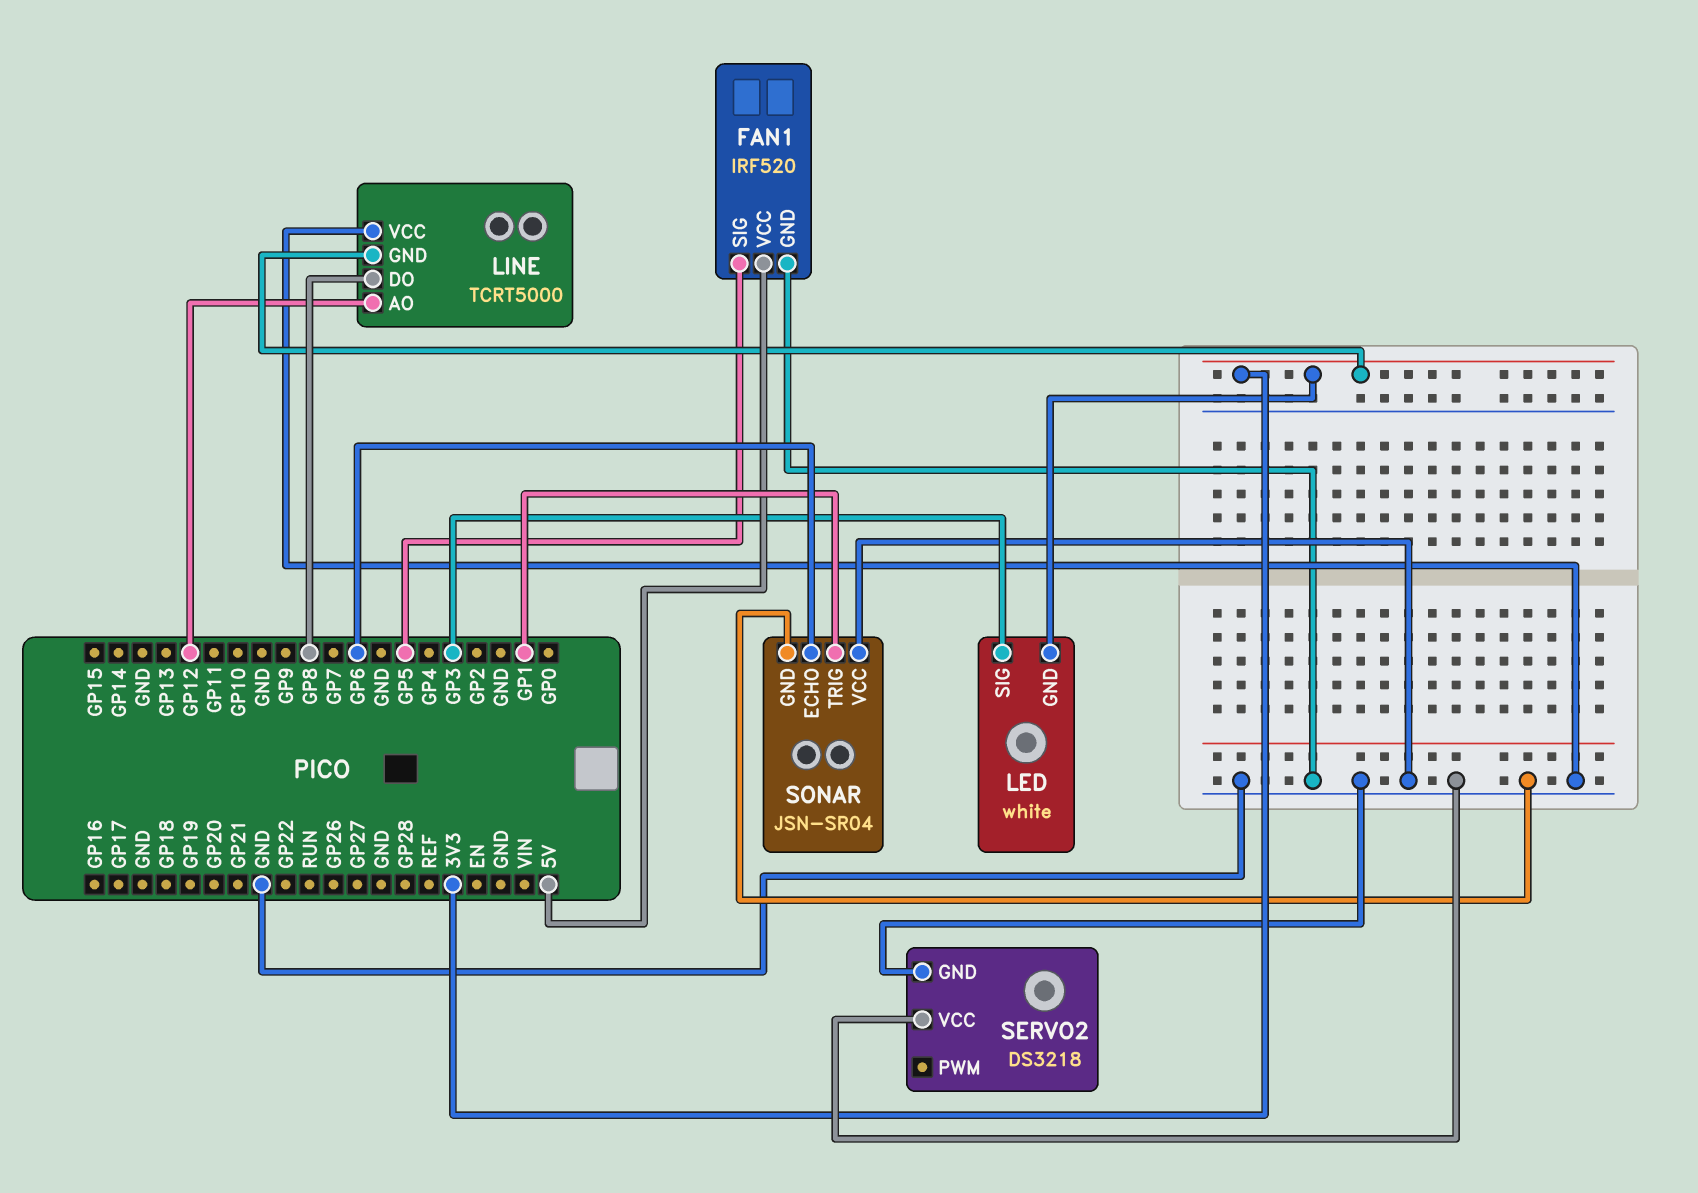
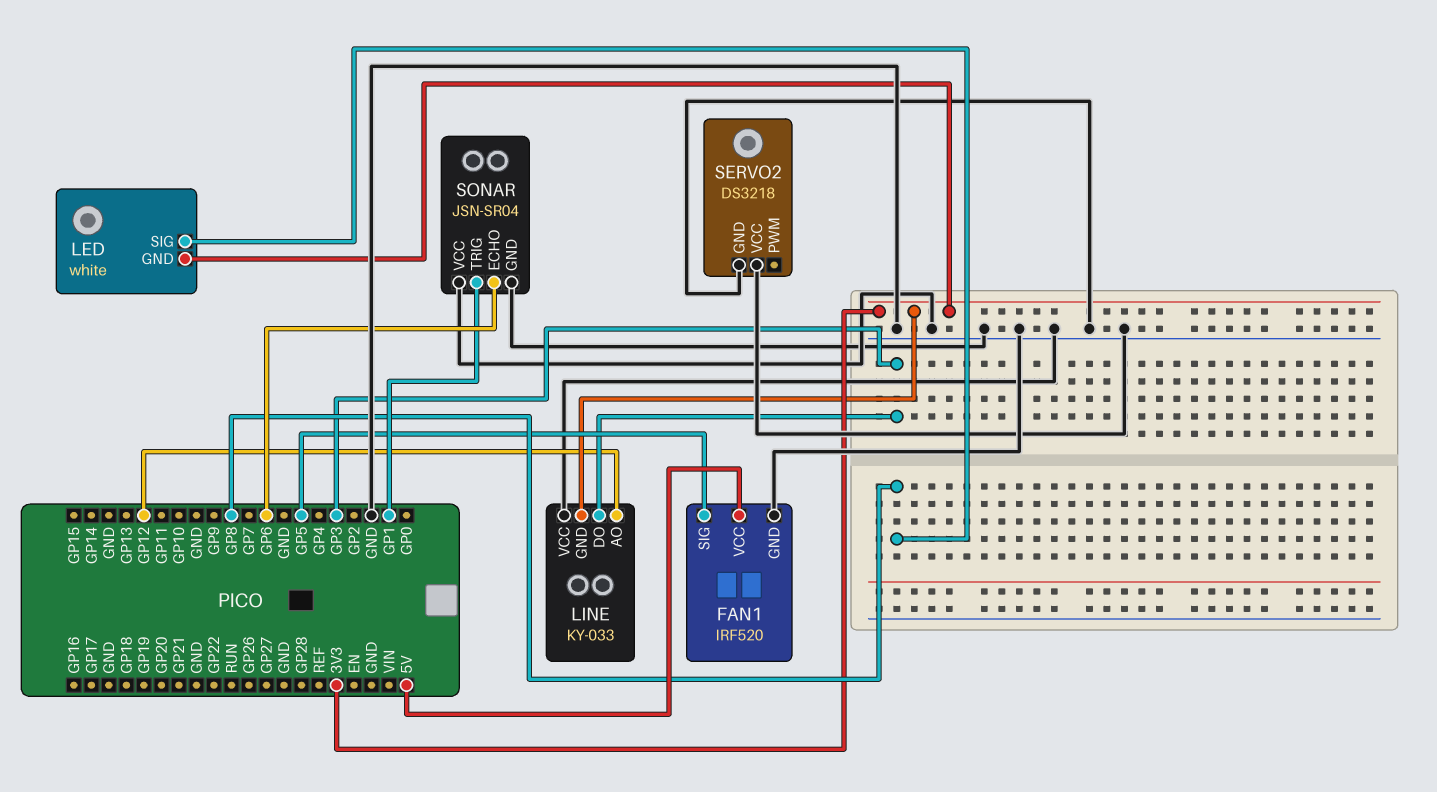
LED pin SIG: GP3 -> GP8
LINE: TCRT5000 -> KY-033
LINE pin DO: GP8 -> GP3

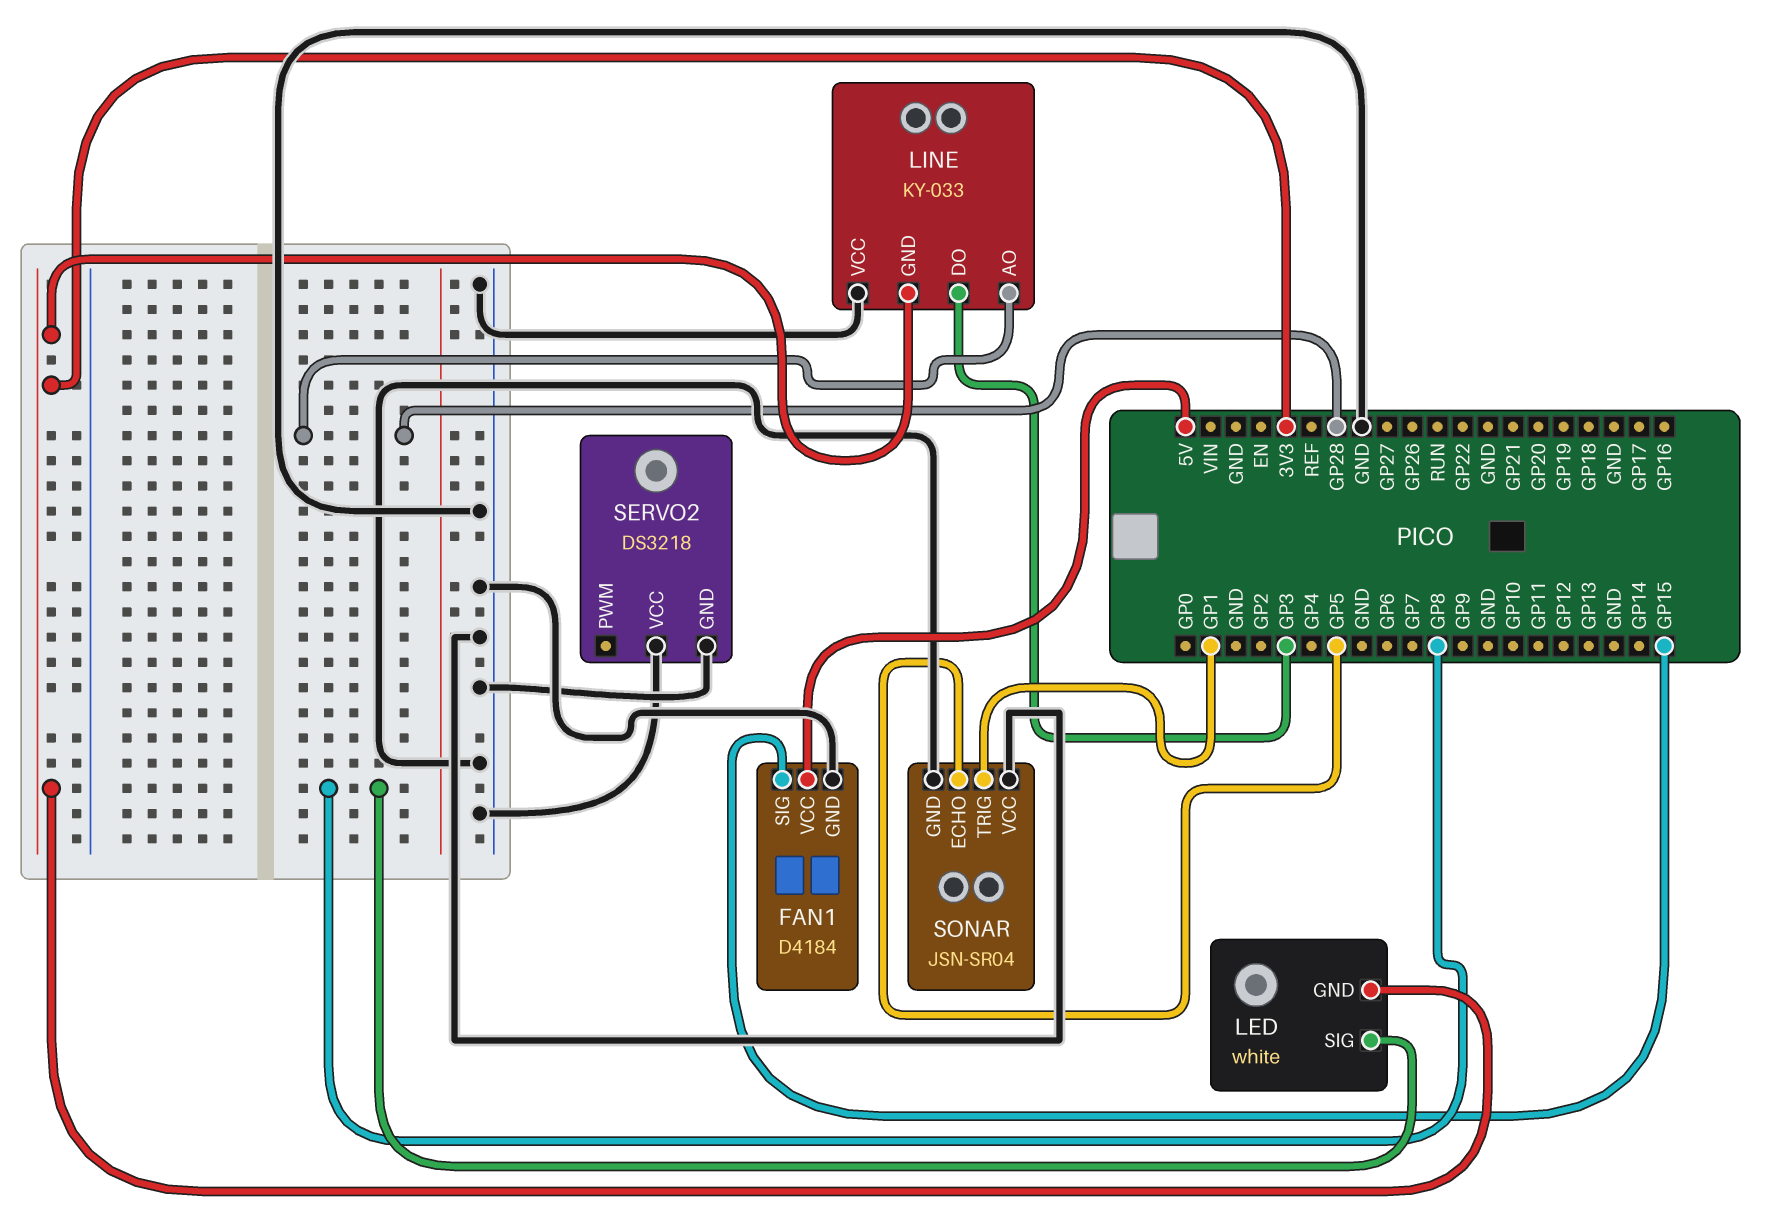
FAN1: IRF520 -> D4184
FAN1 pin SIG: GP5 -> GP15
LINE pin AO: GP12 -> GP28
SONAR pin ECHO: GP6 -> GP5

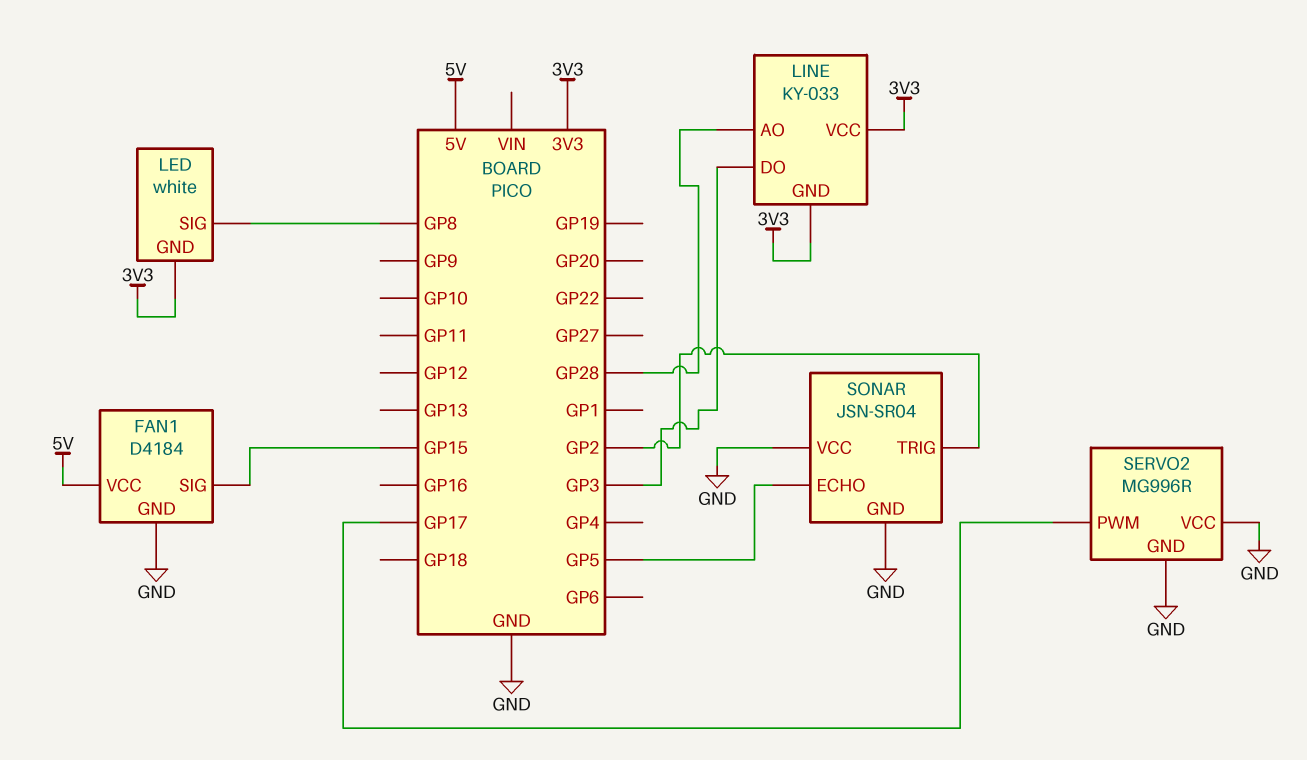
LINE pin VCC: GND -> 3V3
SERVO2: DS3218 -> MG996R
SERVO2 pin PWM: none -> GP17
SONAR pin TRIG: GP1 -> GP2

